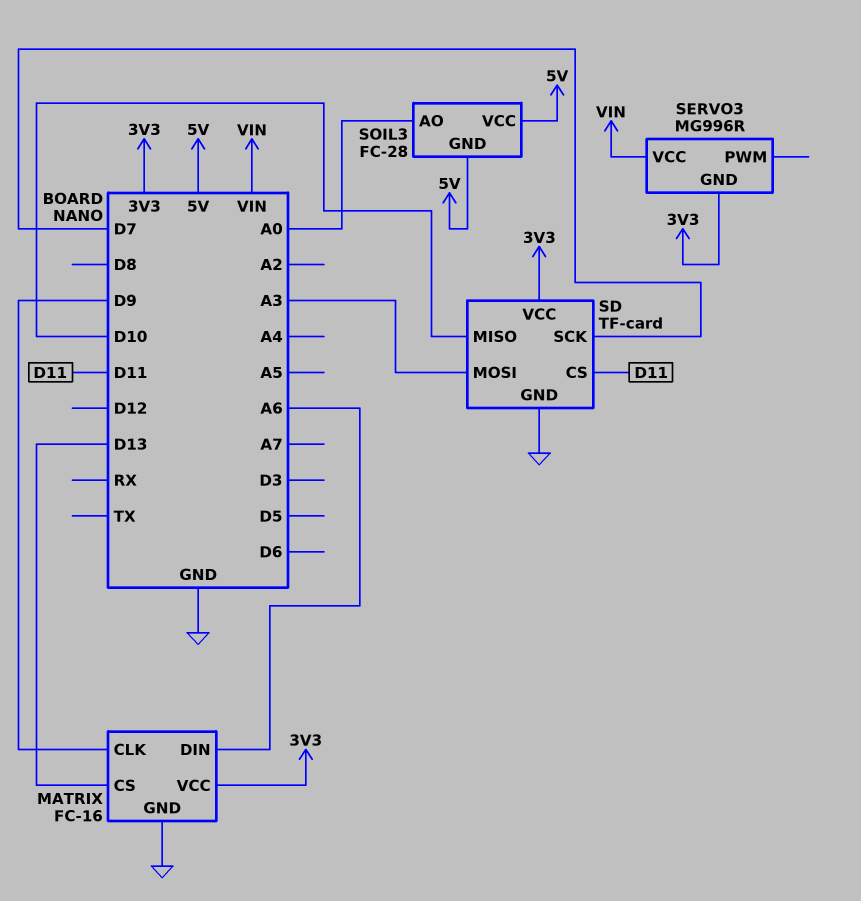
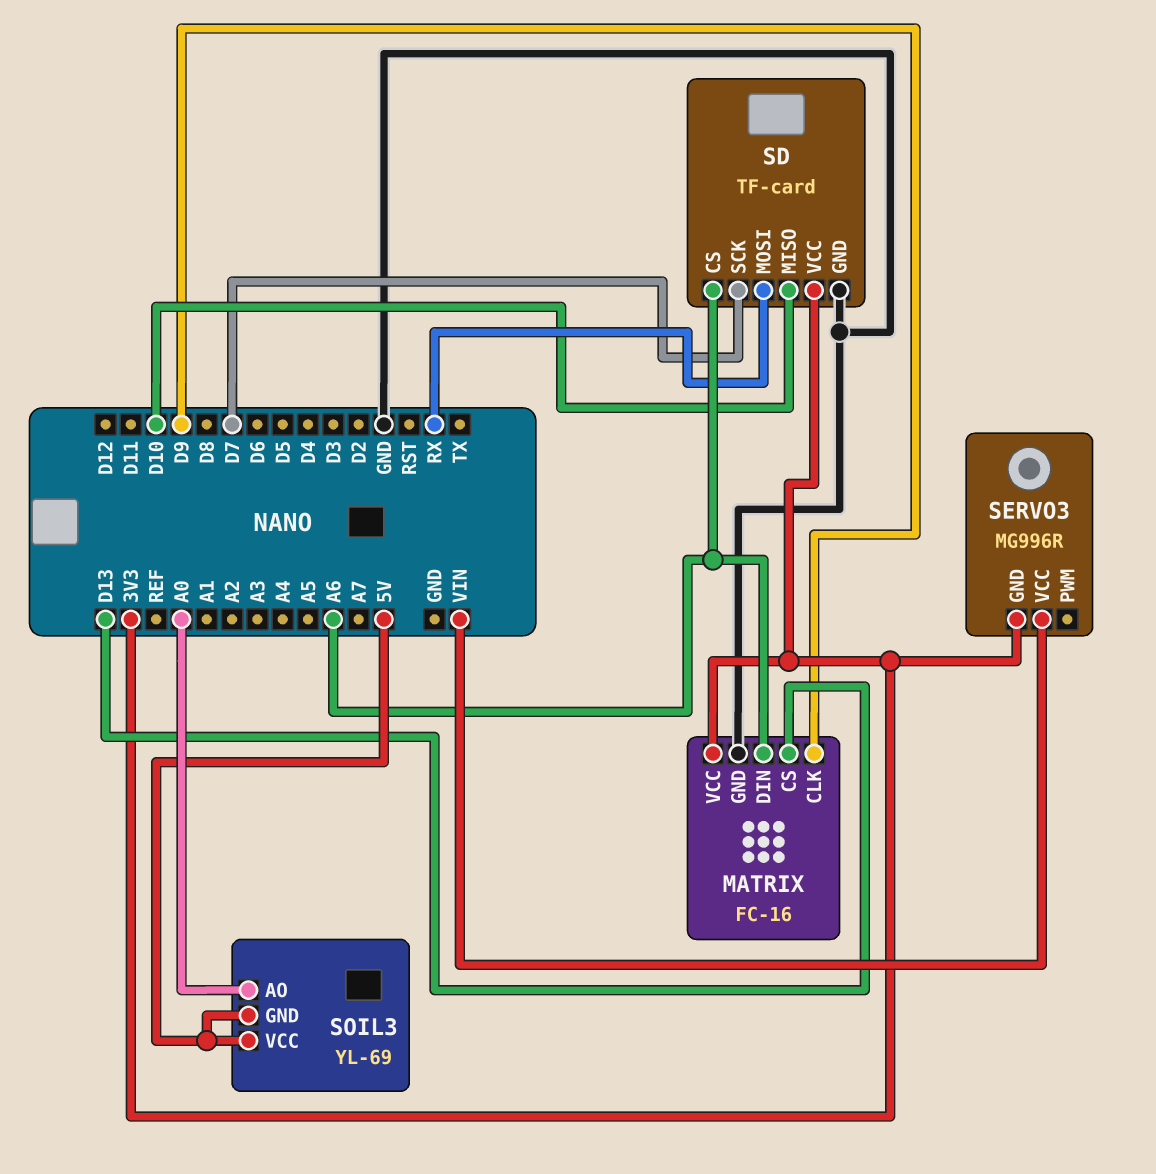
SD pin CS: D11 -> A6
SD pin MOSI: A3 -> RX
SOIL3: FC-28 -> YL-69

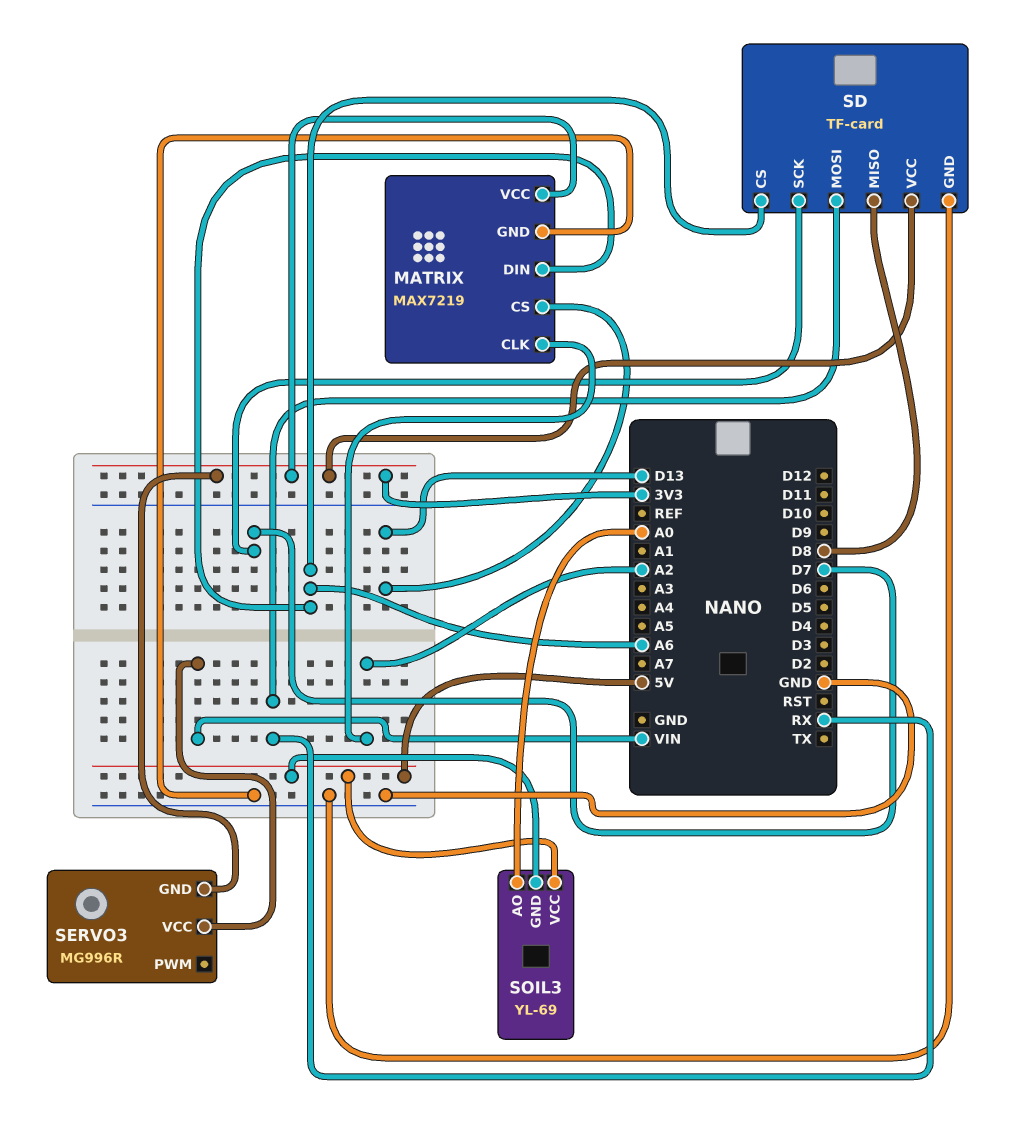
MATRIX: FC-16 -> MAX7219
MATRIX pin CLK: D9 -> A2
SD pin MISO: D10 -> D8

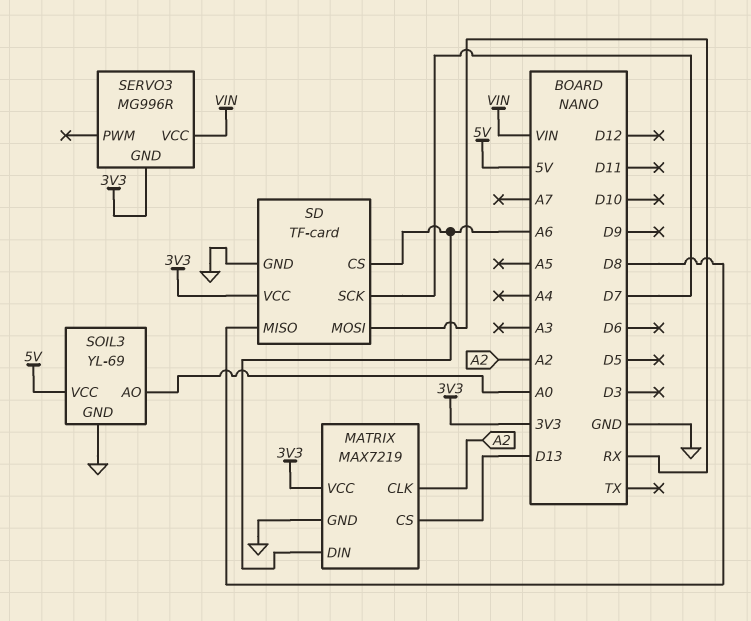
SOIL3 pin GND: 5V -> GND

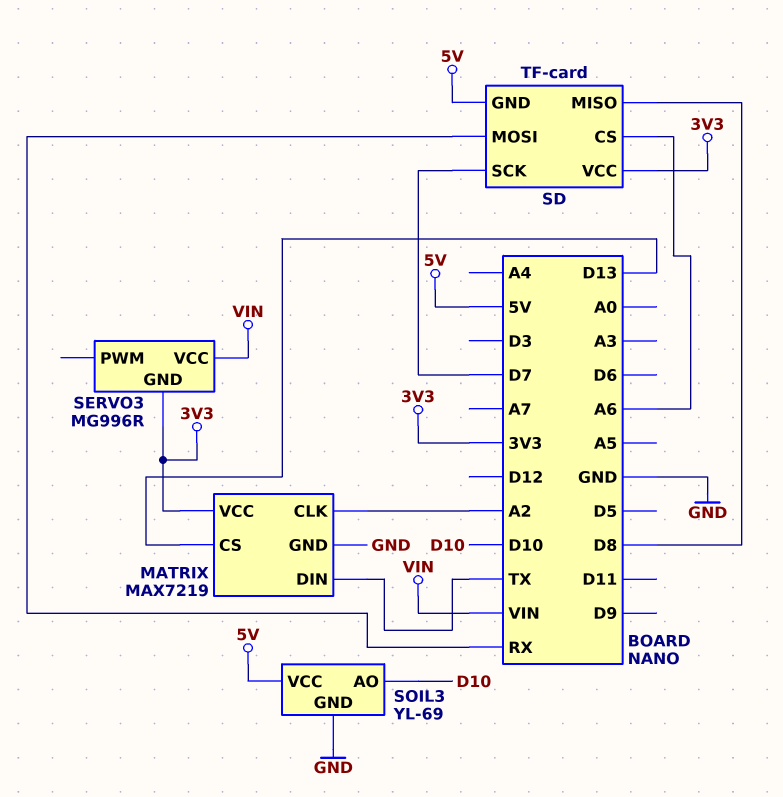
MATRIX pin DIN: A6 -> TX
SD pin GND: GND -> 5V
SOIL3 pin AO: A0 -> D10

